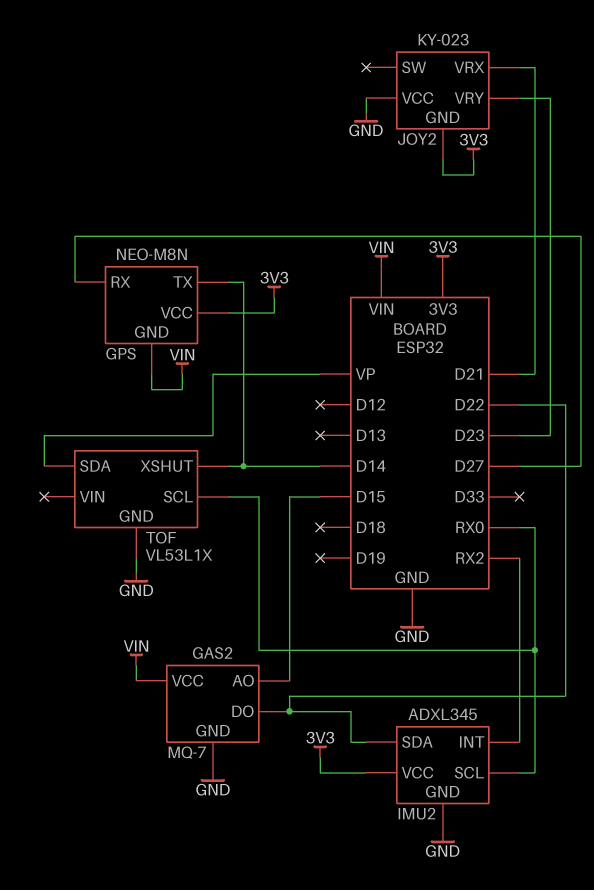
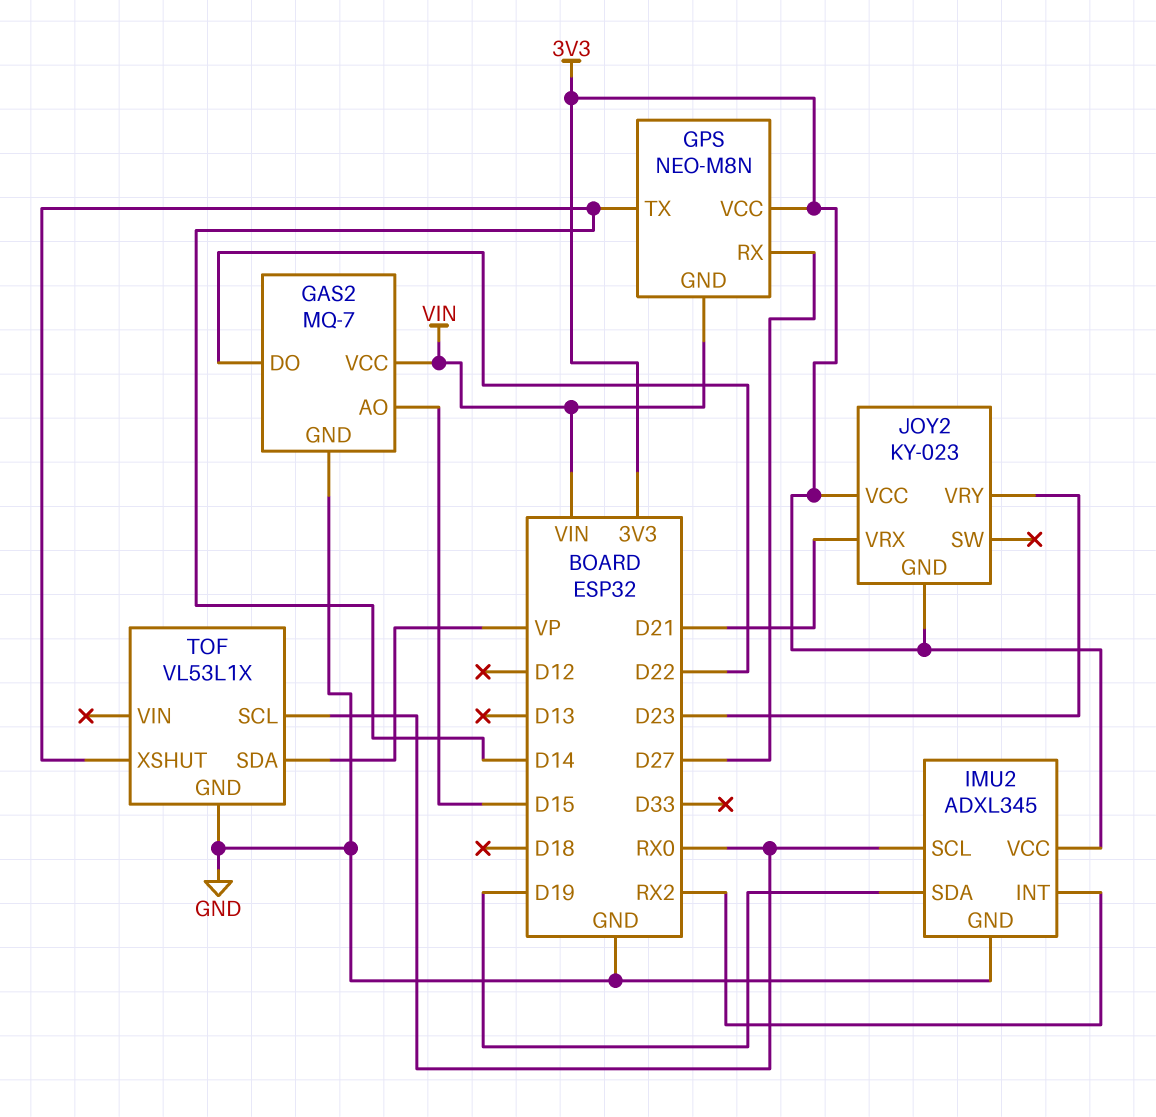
IMU2 pin SDA: D22 -> D19
JOY2 pin VCC: GND -> 3V3

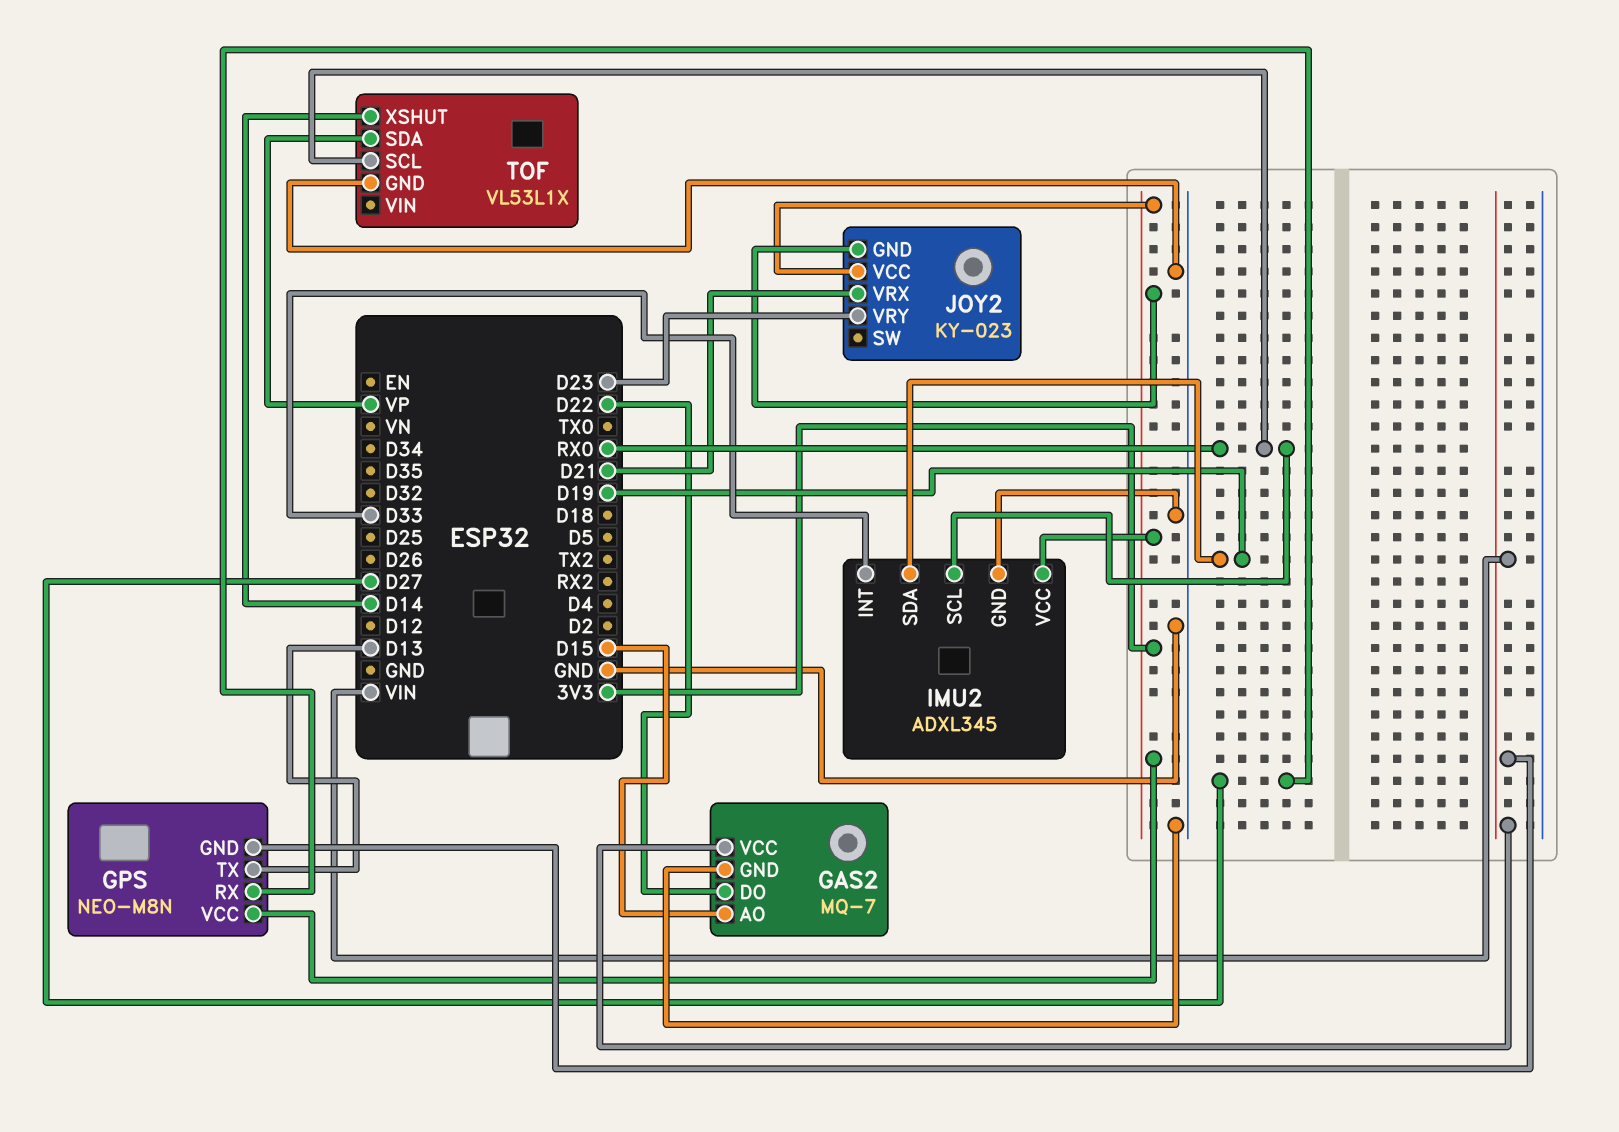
GPS pin TX: D14 -> D13
IMU2 pin INT: RX2 -> D33

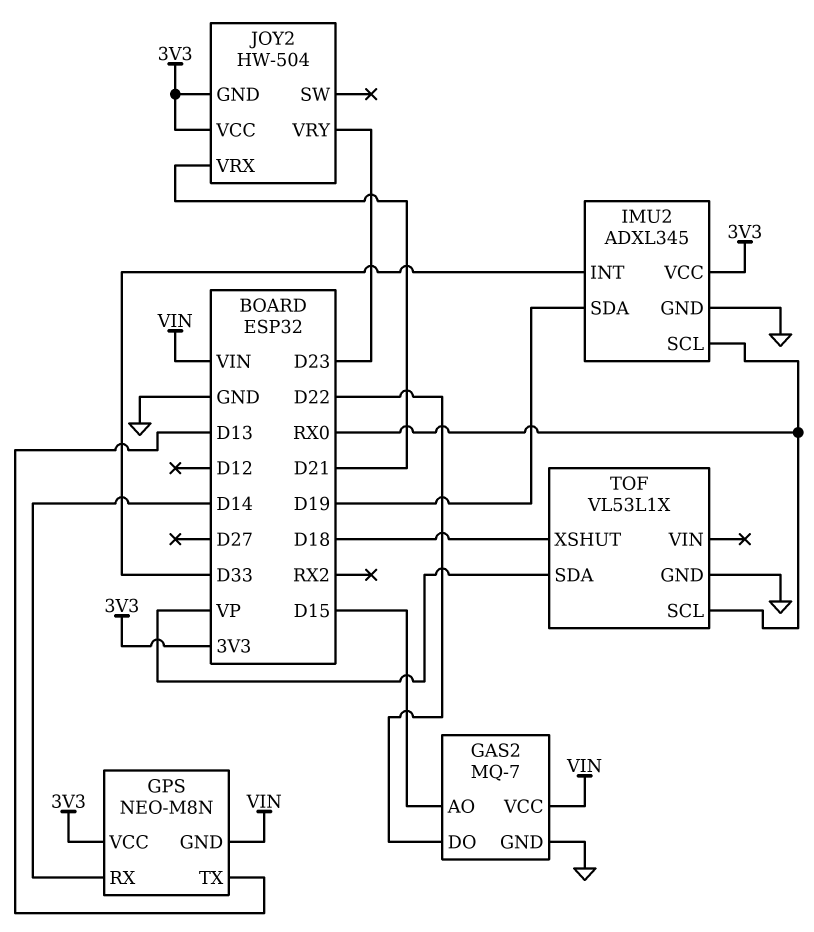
GPS pin RX: D27 -> D14
JOY2: KY-023 -> HW-504
TOF pin XSHUT: D14 -> D18

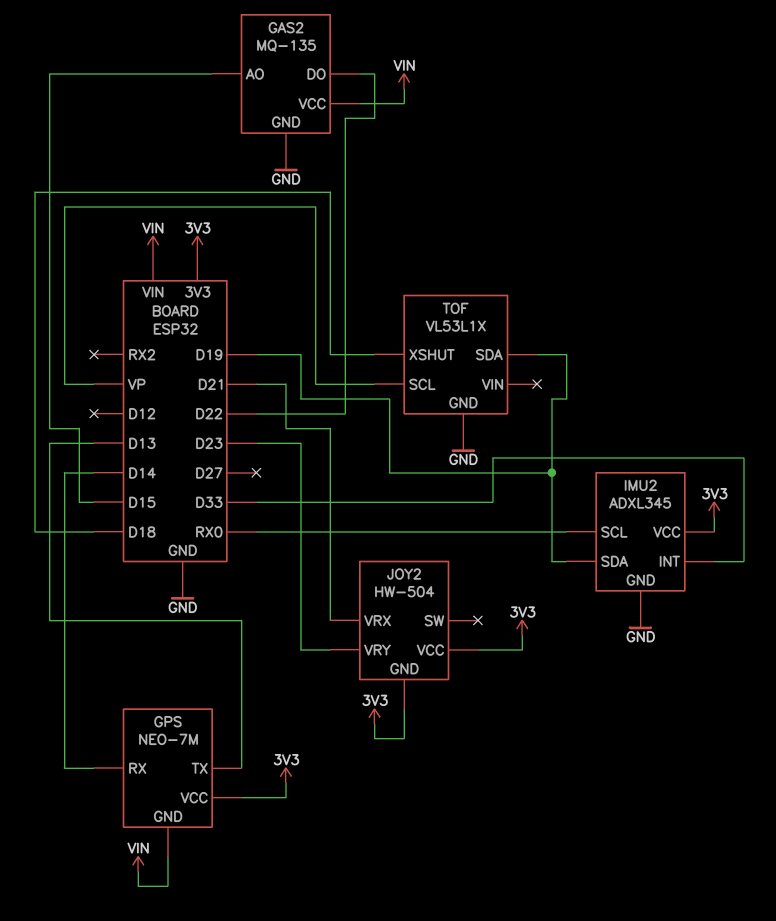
GAS2: MQ-7 -> MQ-135
GPS: NEO-M8N -> NEO-7M
TOF pin SCL: RX0 -> VP
TOF pin SDA: VP -> D19

